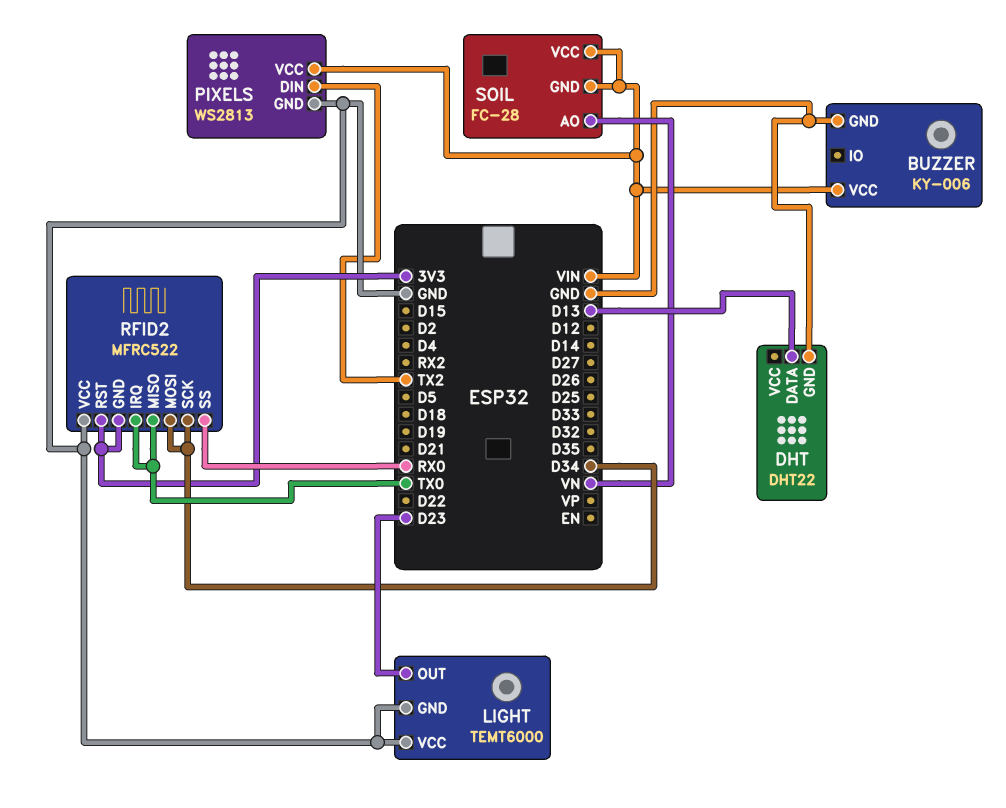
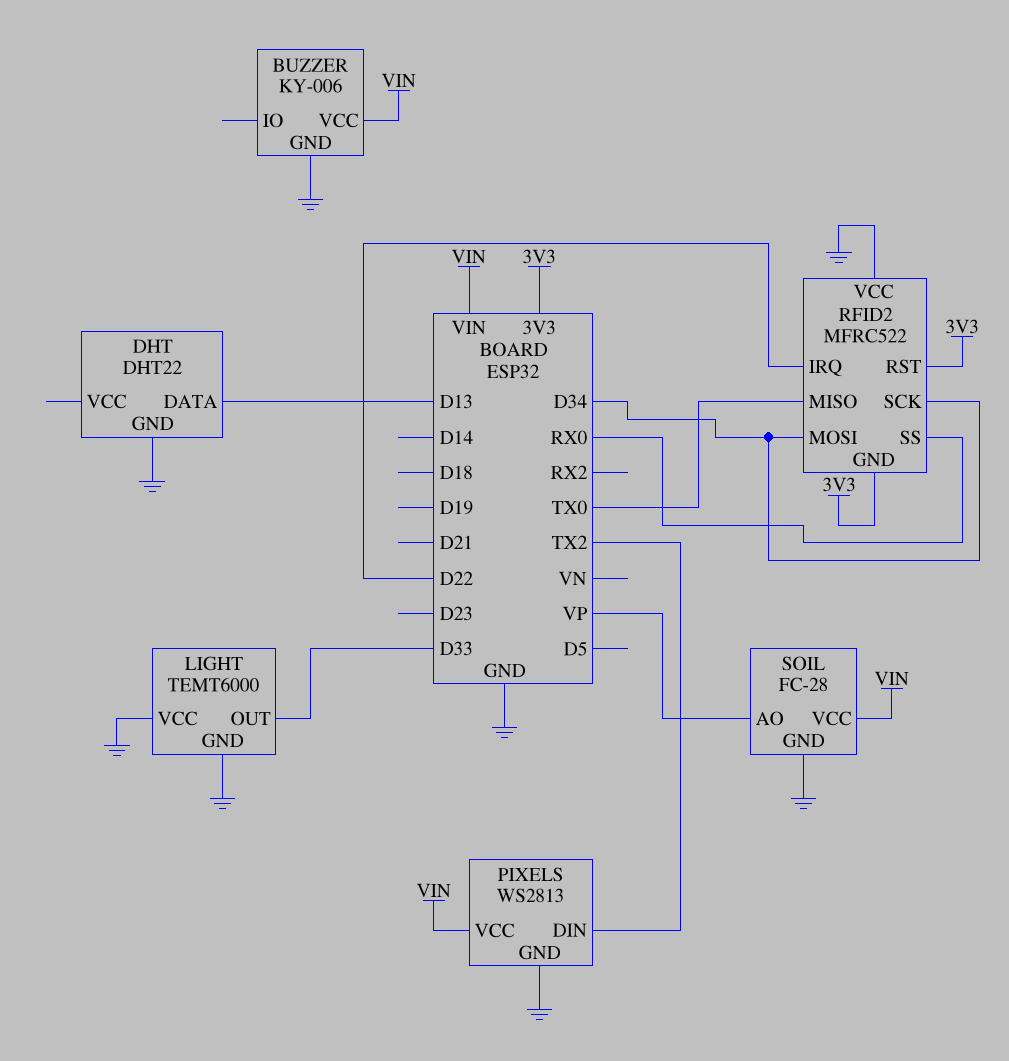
LIGHT pin OUT: D23 -> D33
RFID2 pin IRQ: TX0 -> D22
SOIL pin AO: VN -> VP
SOIL pin GND: VIN -> GND

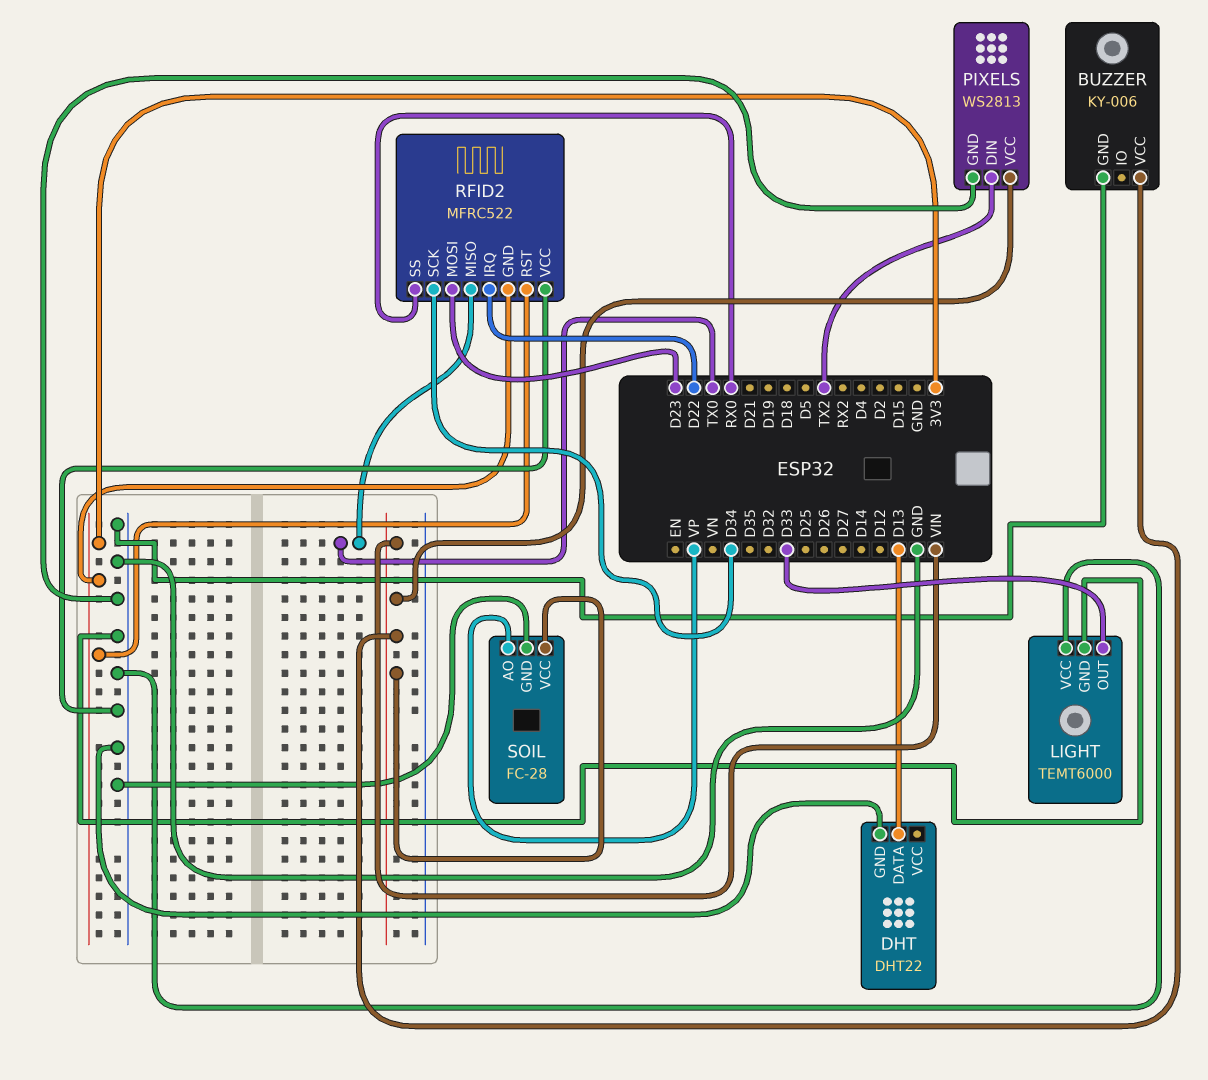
RFID2 pin MOSI: D34 -> D23

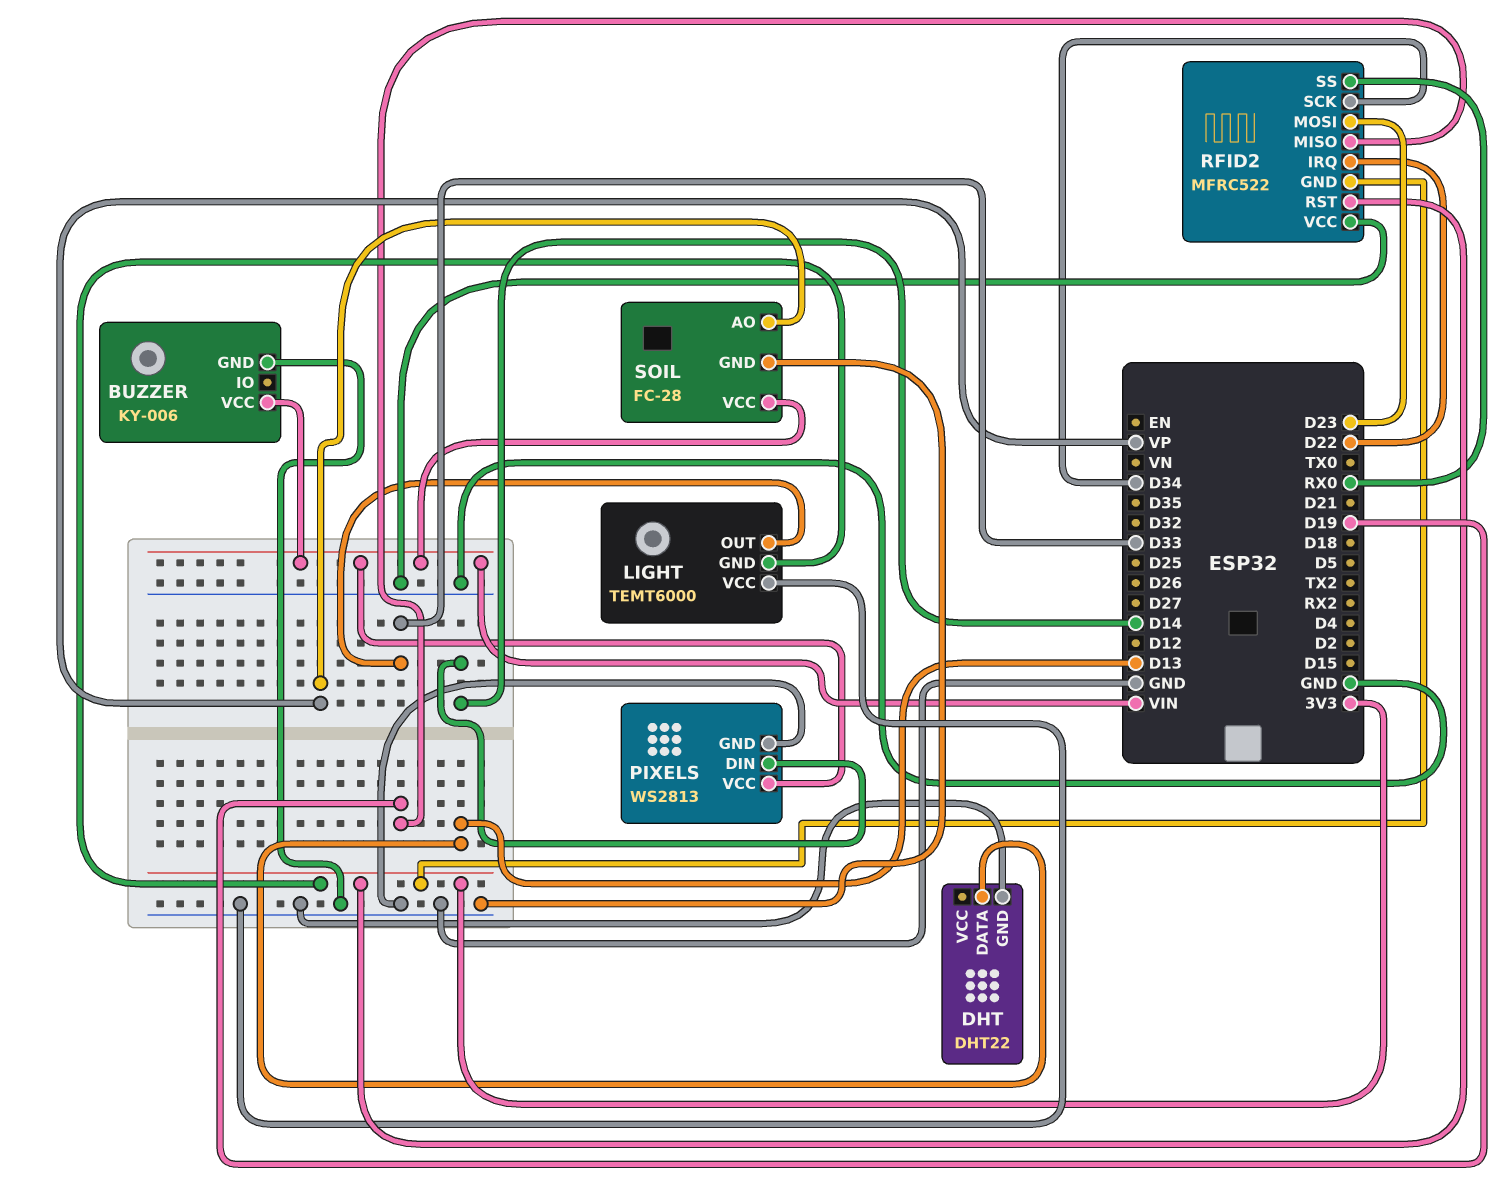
LIGHT pin GND: GND -> 3V3
PIXELS pin DIN: TX2 -> D14
RFID2 pin MISO: TX0 -> D19

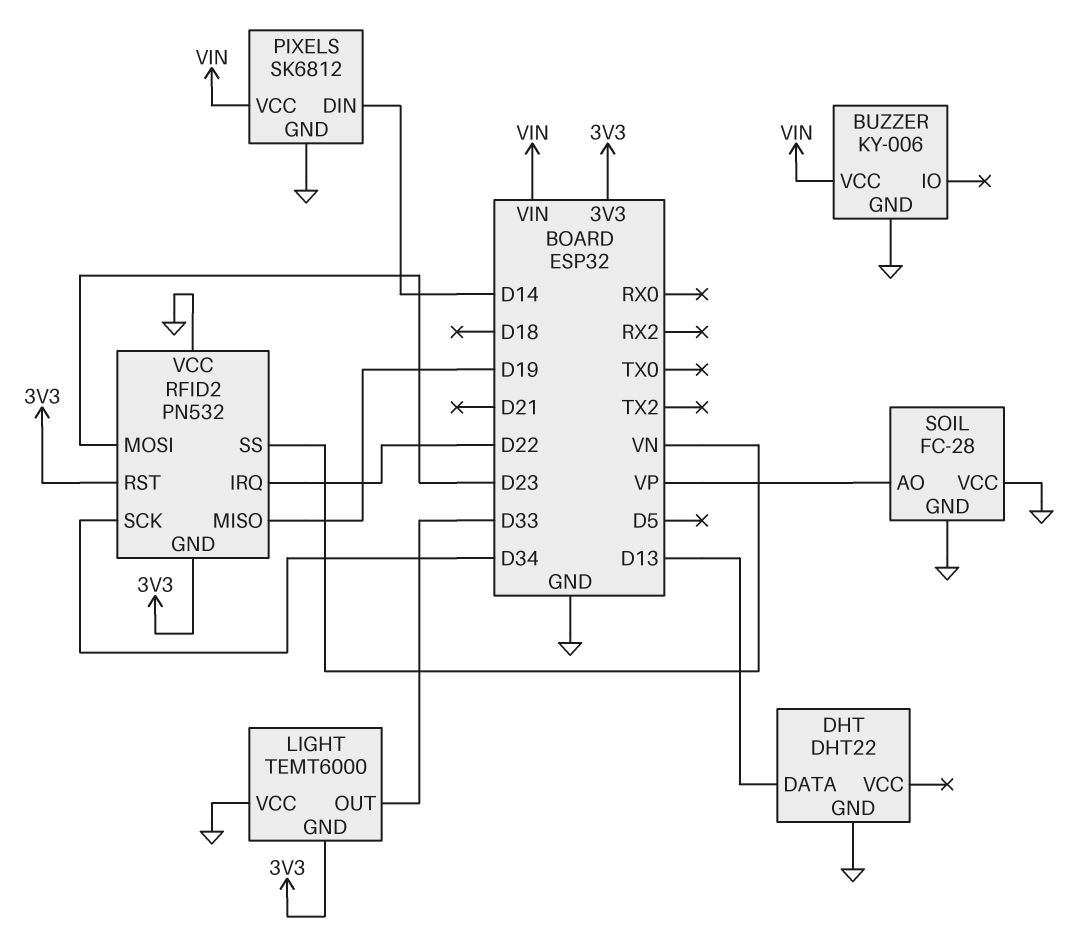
PIXELS: WS2813 -> SK6812
RFID2: MFRC522 -> PN532
RFID2 pin SS: RX0 -> VN
SOIL pin VCC: VIN -> GND

